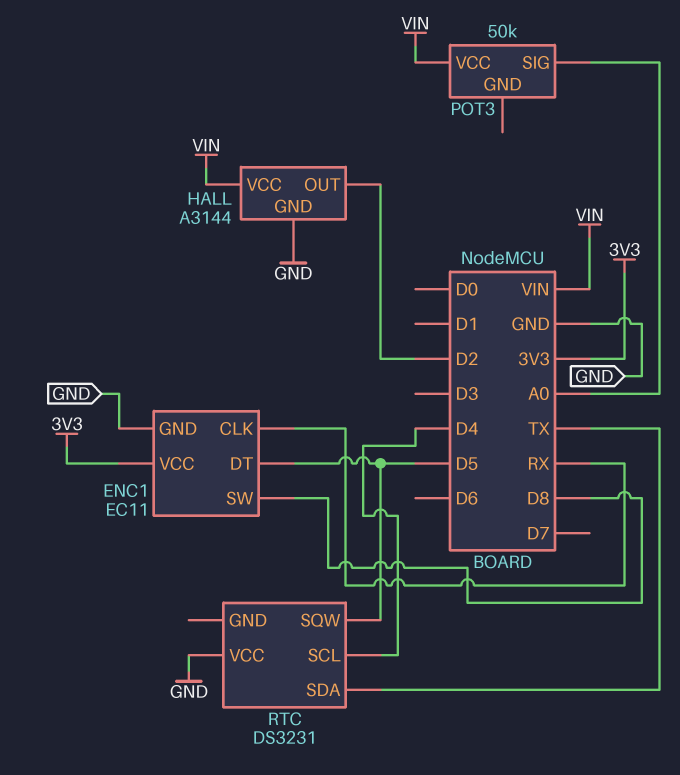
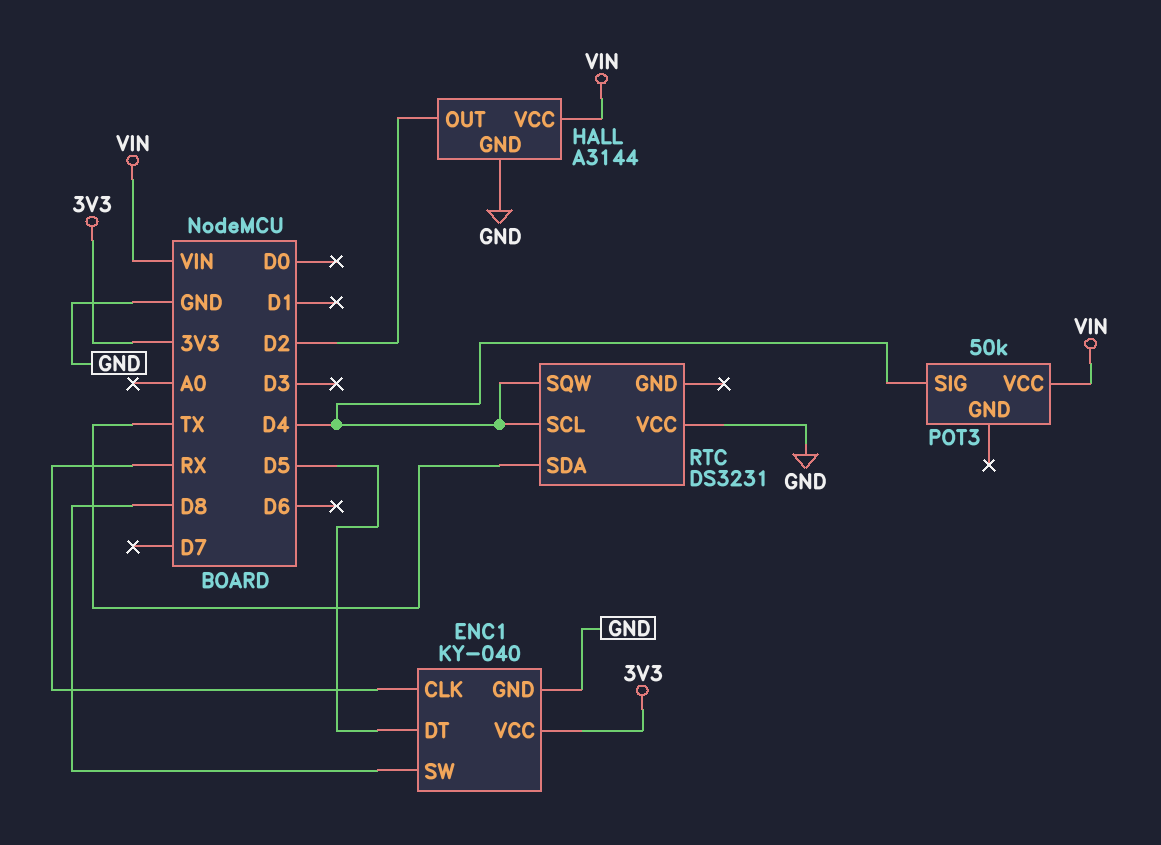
ENC1: EC11 -> KY-040
POT3 pin SIG: A0 -> D4
RTC pin SQW: D5 -> D4

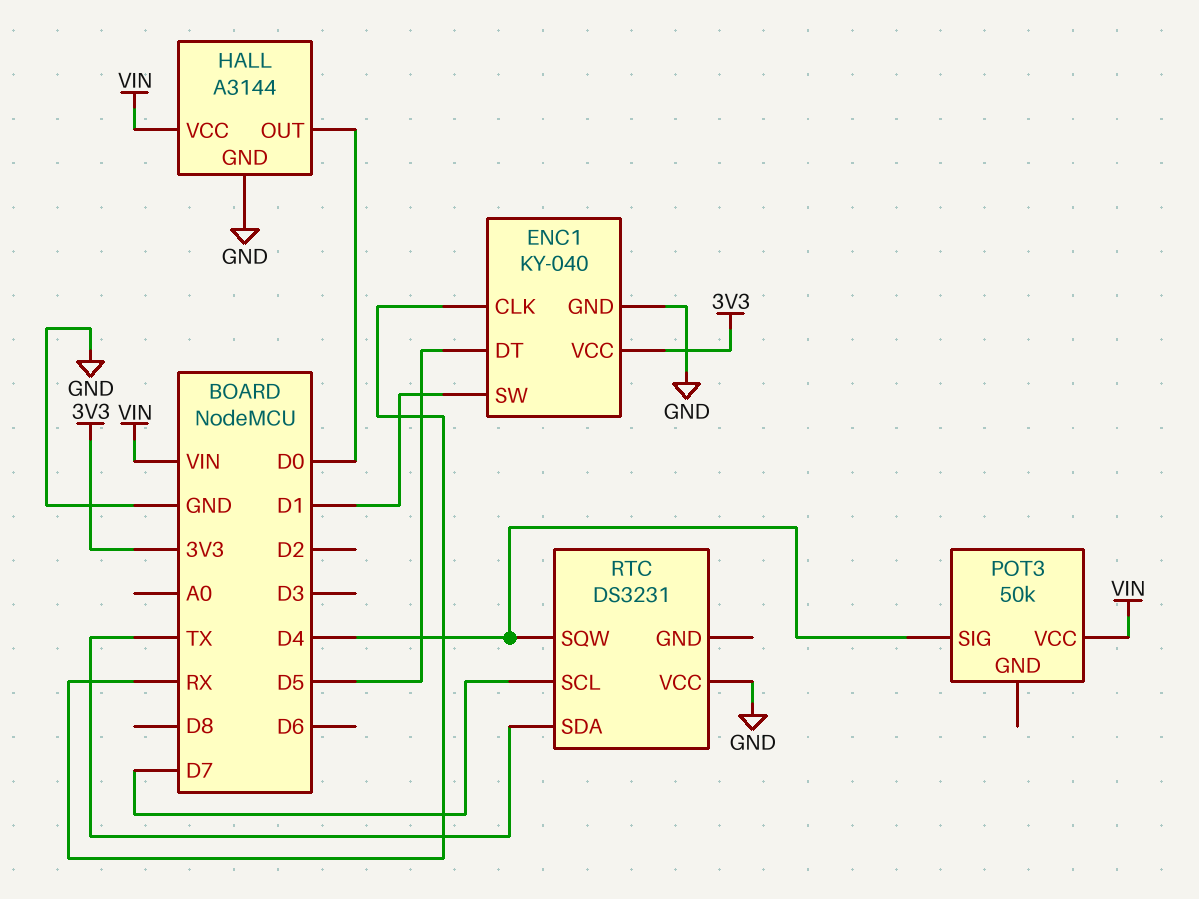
ENC1 pin SW: D8 -> D1
HALL pin OUT: D2 -> D0
RTC pin SCL: D4 -> D7

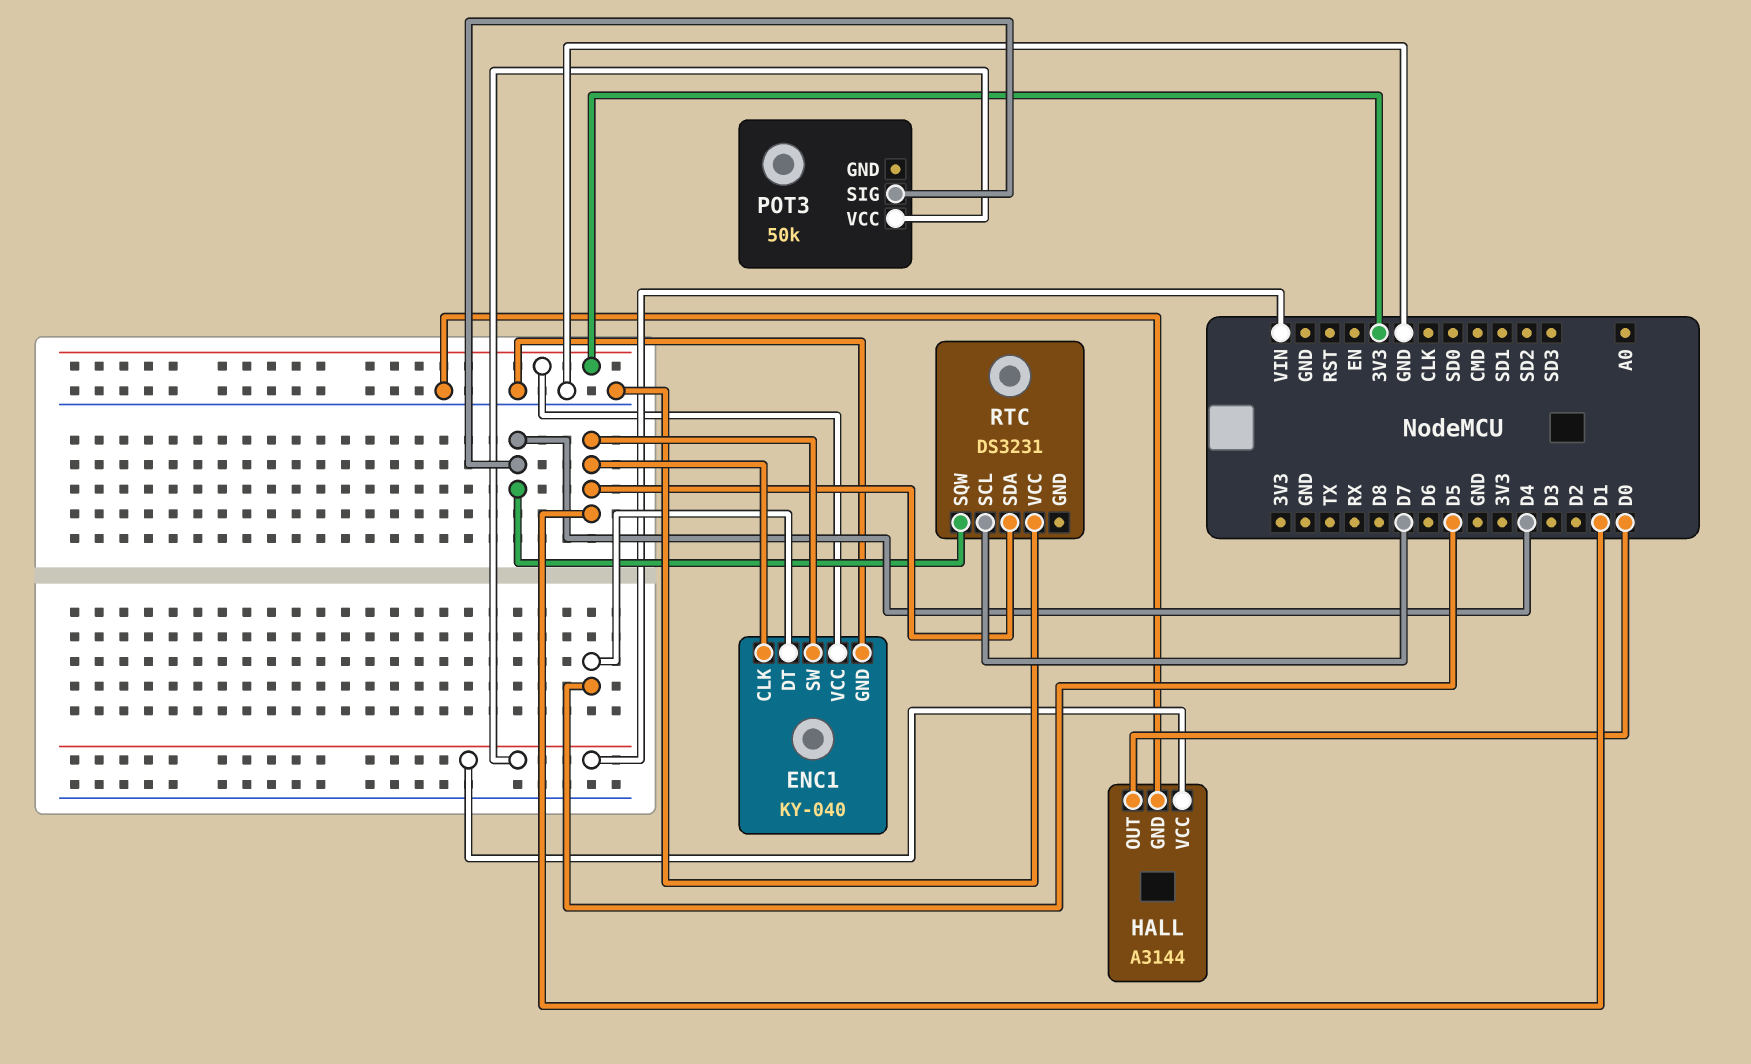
ENC1 pin CLK: RX -> D1
RTC pin SDA: TX -> D1

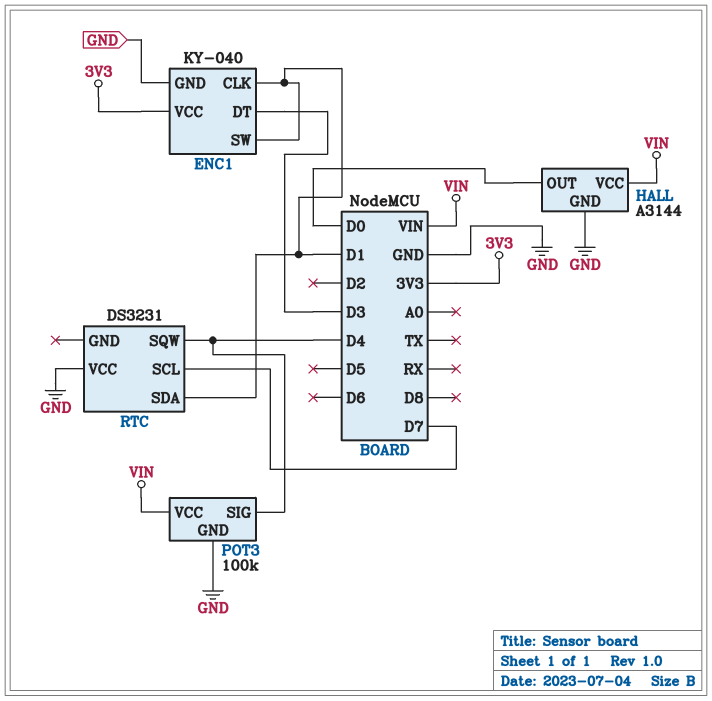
ENC1 pin DT: D5 -> D3
POT3: 50k -> 100k
POT3 pin GND: none -> GND

